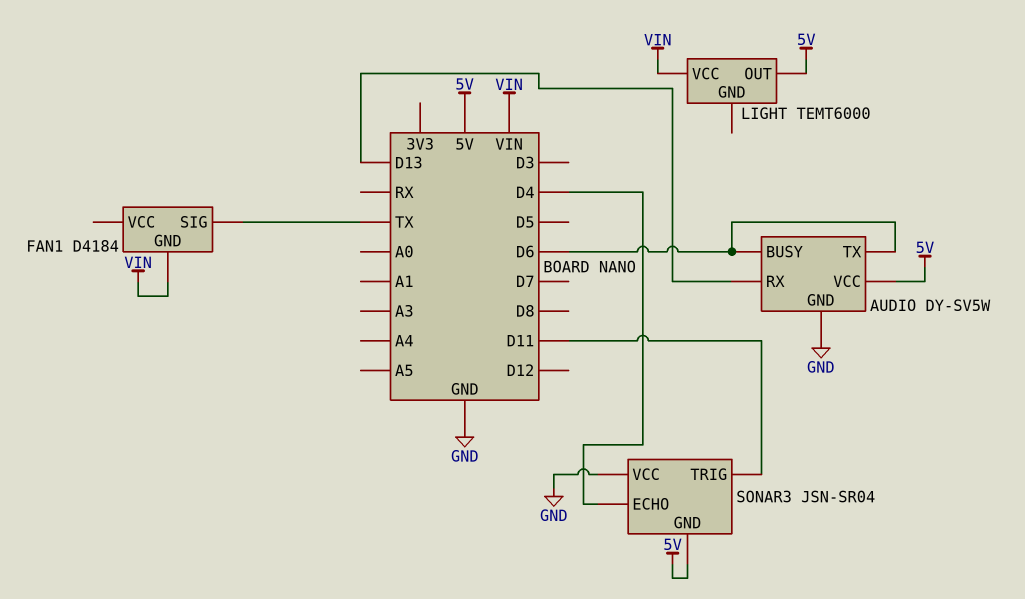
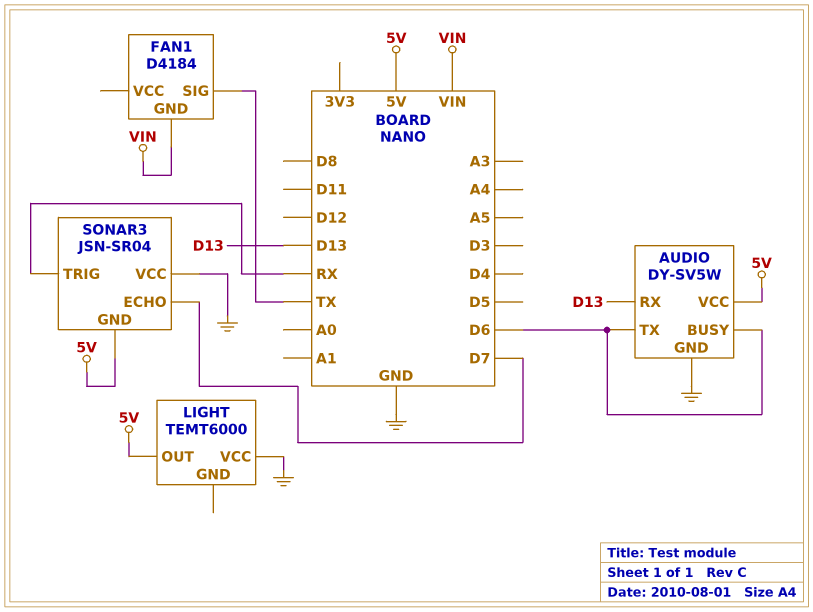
LIGHT pin VCC: VIN -> GND
SONAR3 pin ECHO: D4 -> D7
SONAR3 pin TRIG: D11 -> RX

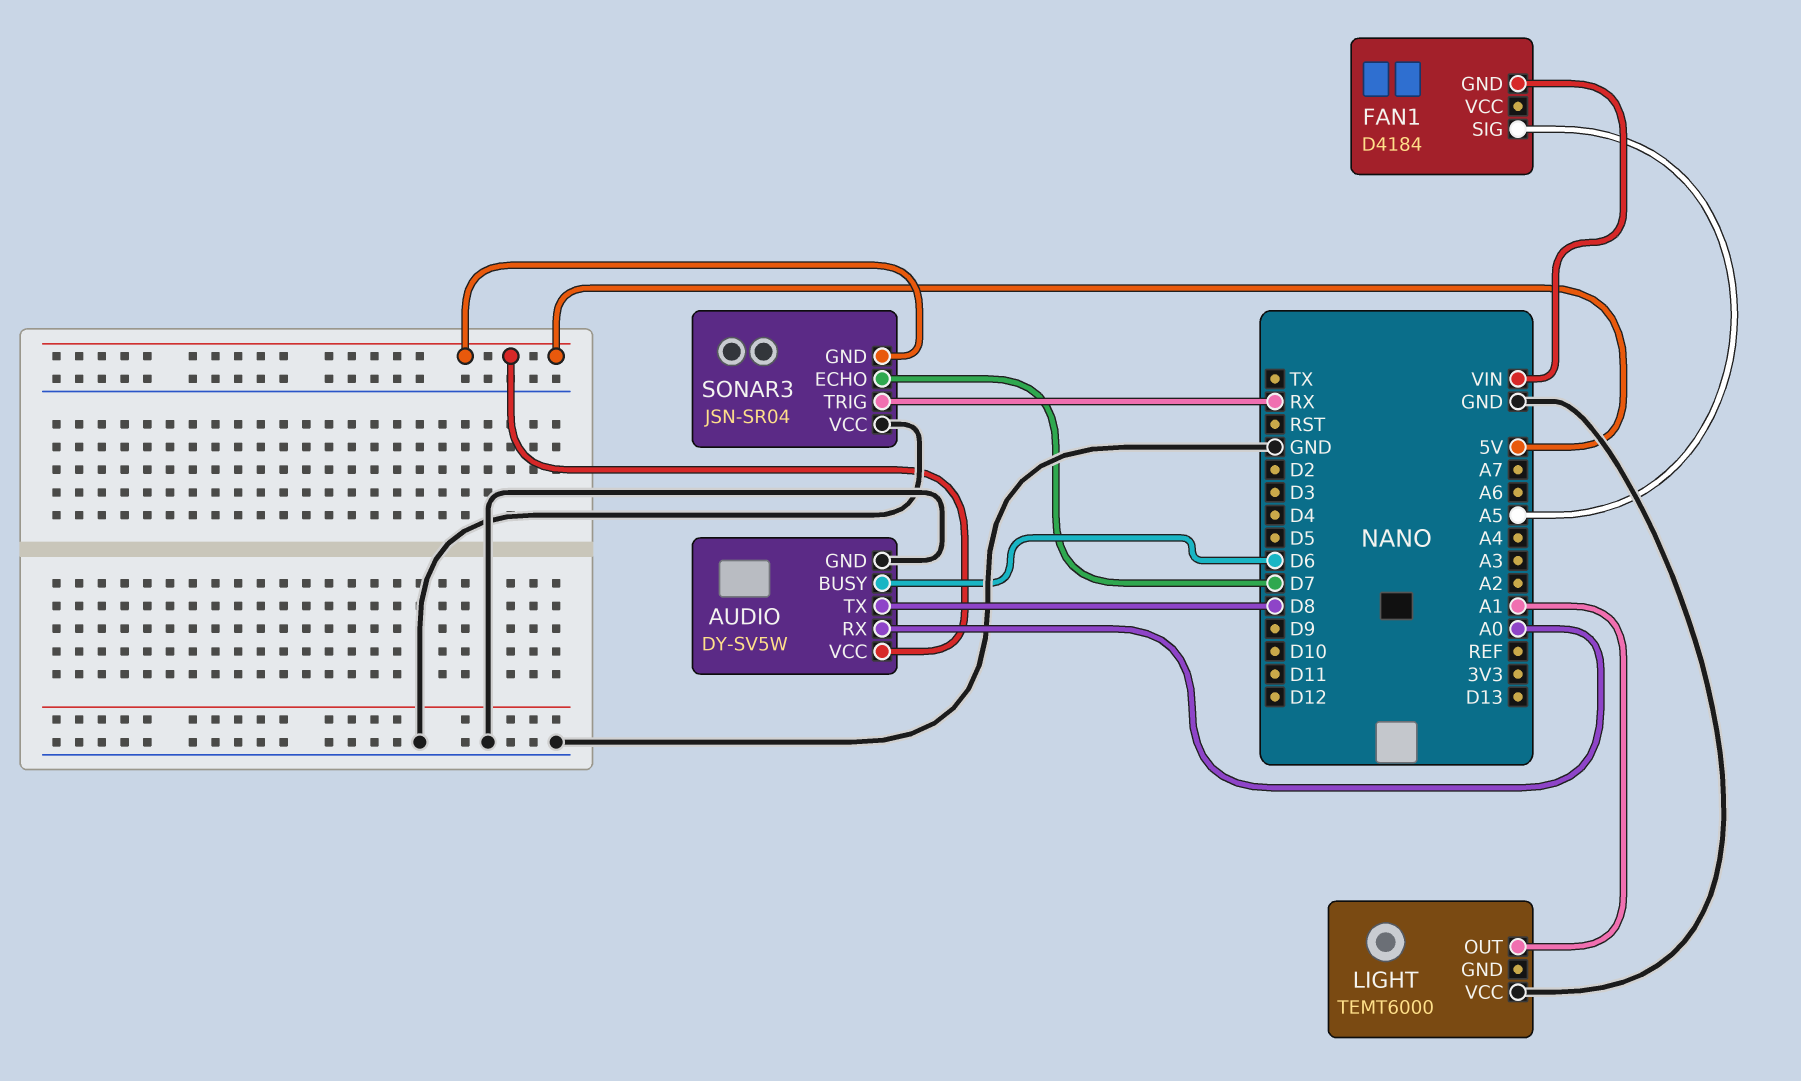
AUDIO pin RX: D13 -> A0
AUDIO pin TX: D6 -> D8
FAN1 pin SIG: TX -> A5
LIGHT pin OUT: 5V -> A1

